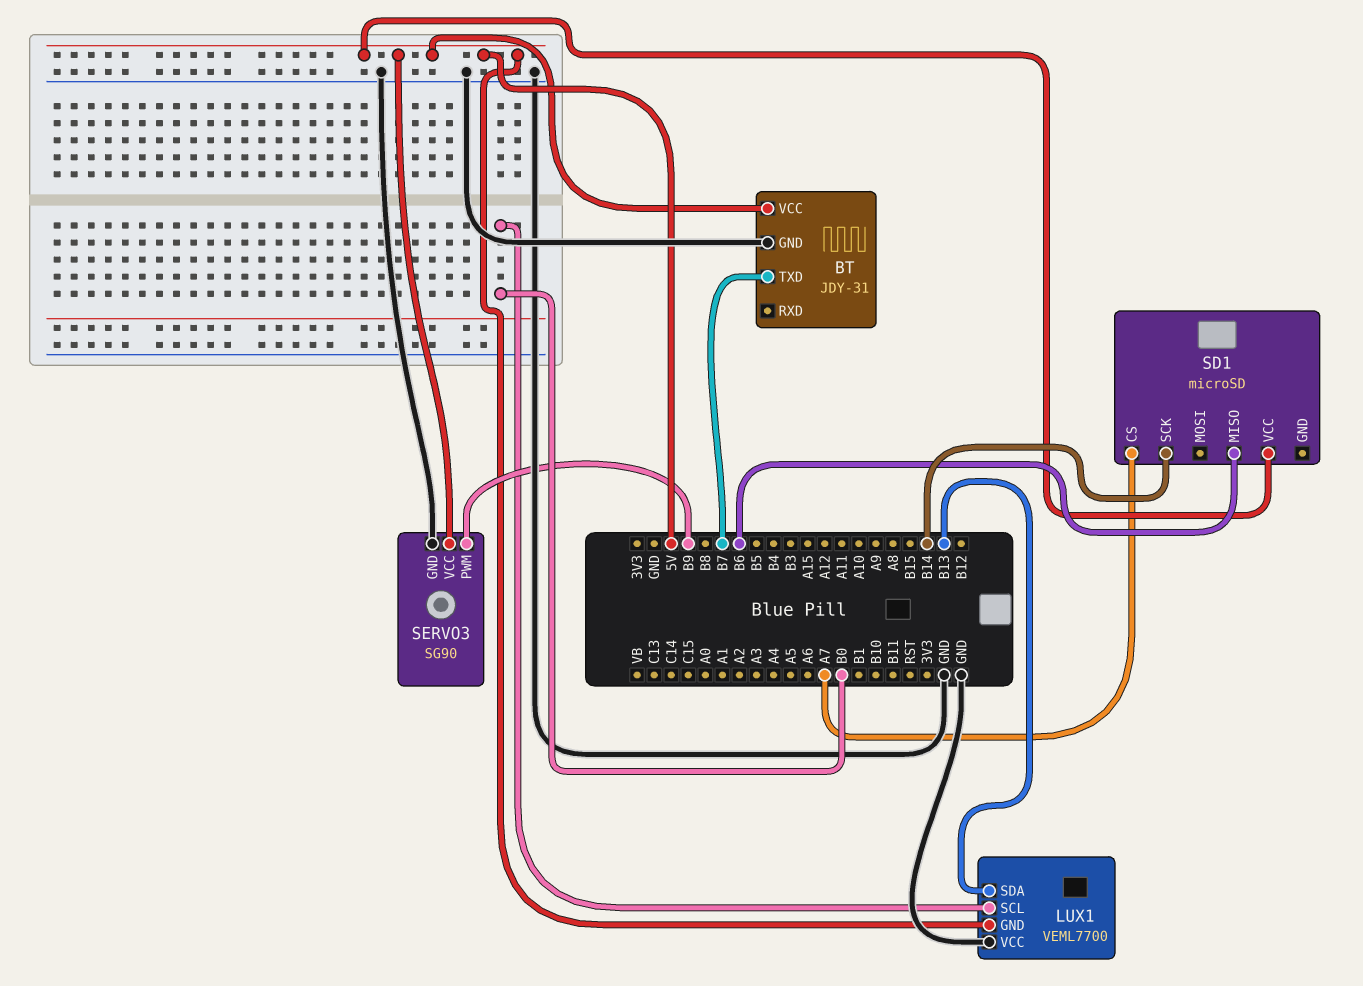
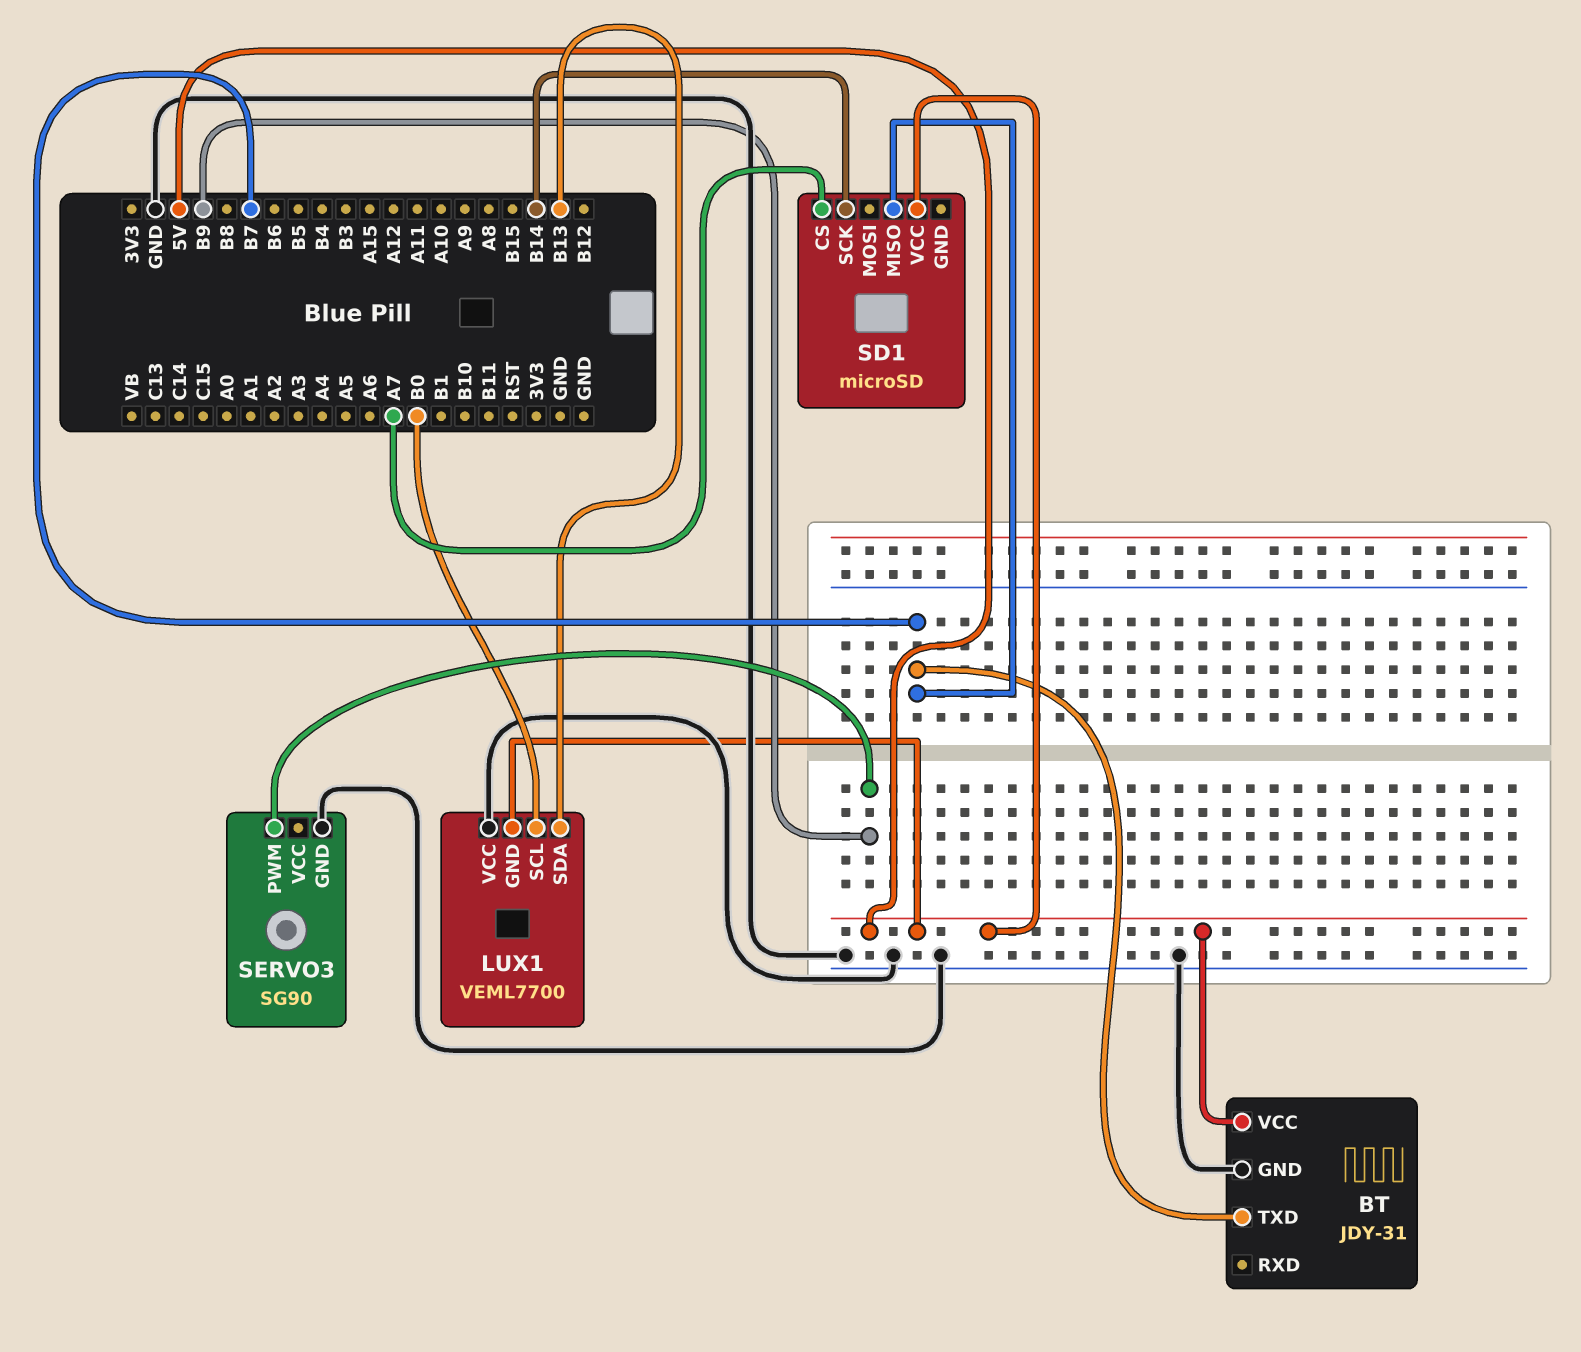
SD1 pin MISO: B6 -> B7
SERVO3 pin VCC: 5V -> none

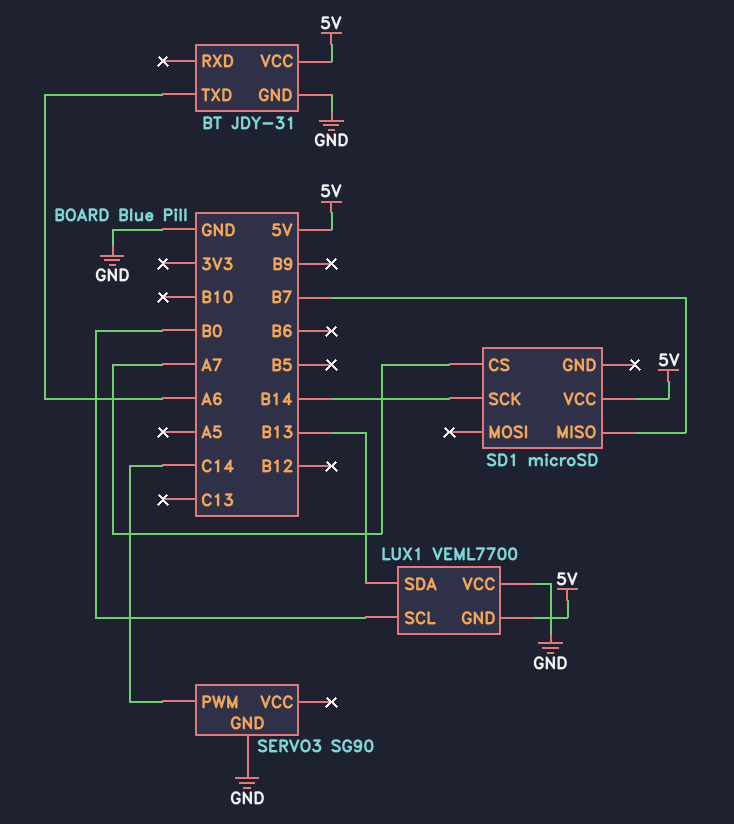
BT pin TXD: B7 -> A6
SERVO3 pin PWM: B9 -> C14

